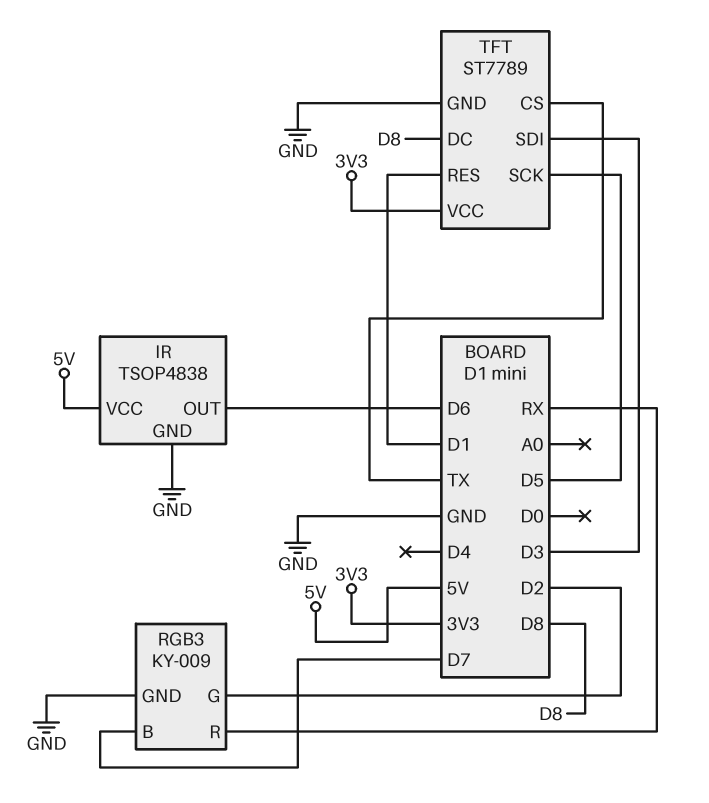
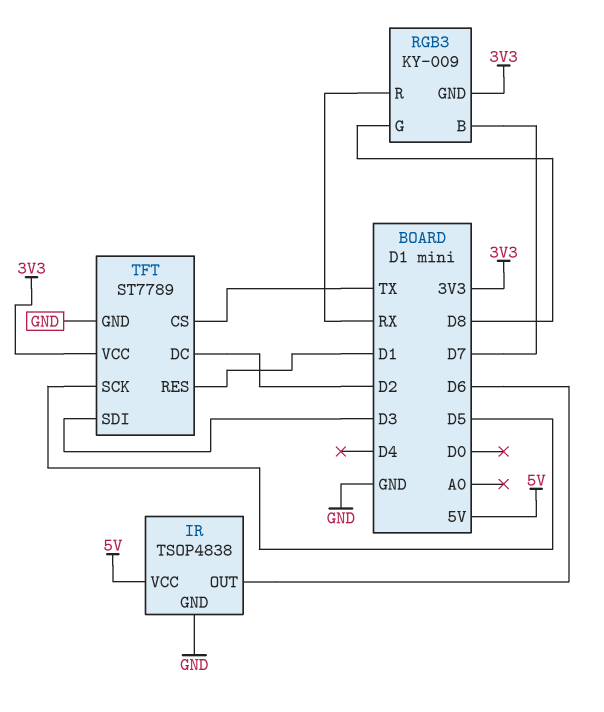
RGB3 pin G: D2 -> D8
RGB3 pin GND: GND -> 3V3
TFT pin DC: D8 -> D2

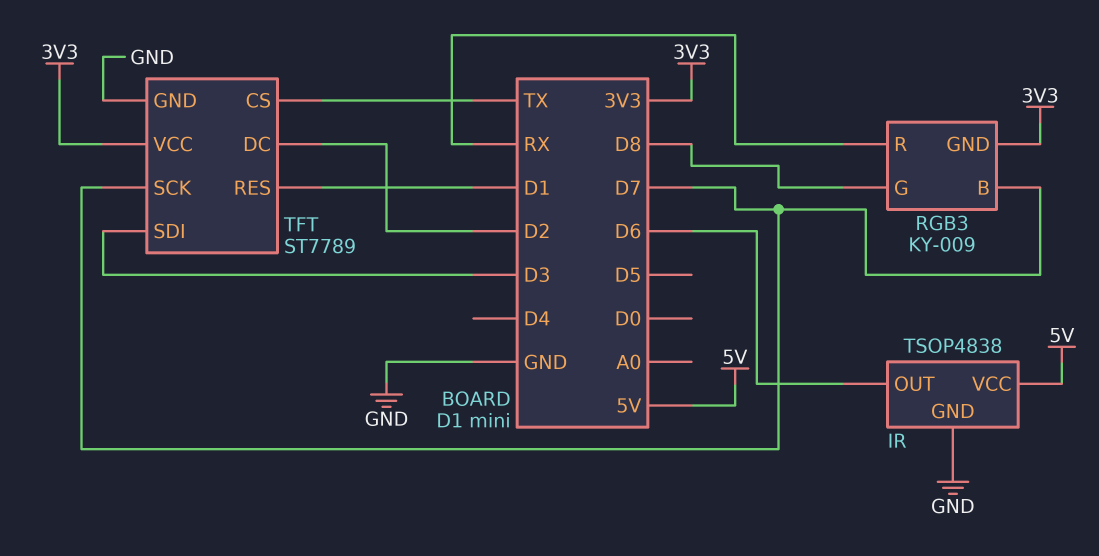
TFT pin SCK: D5 -> D7

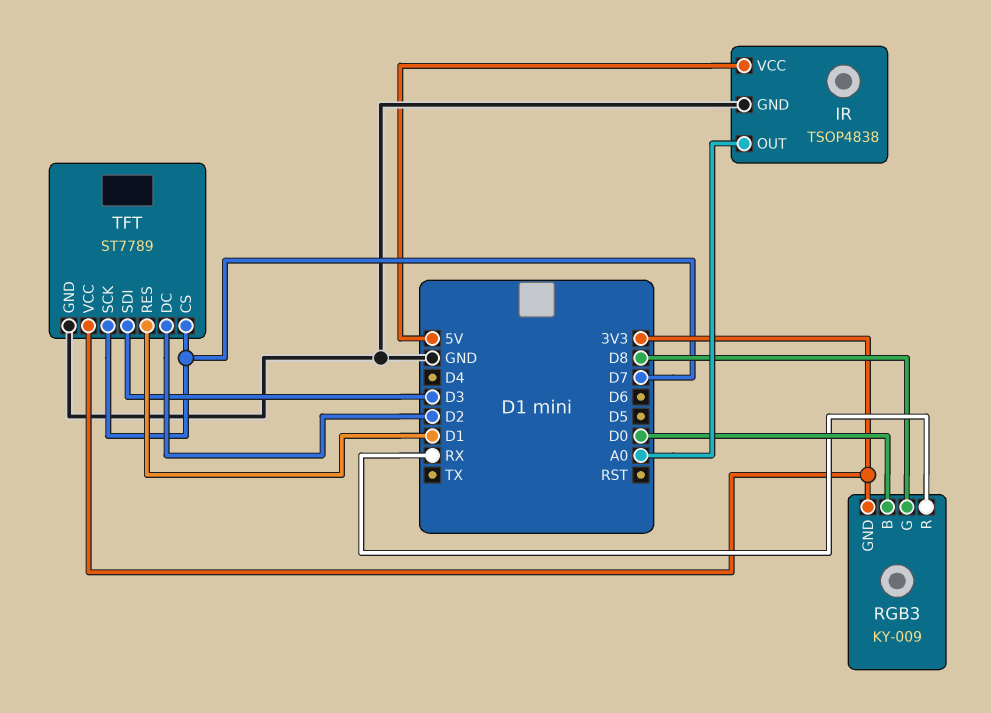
IR pin OUT: D6 -> A0
RGB3 pin B: D7 -> D0
TFT pin CS: TX -> D7

